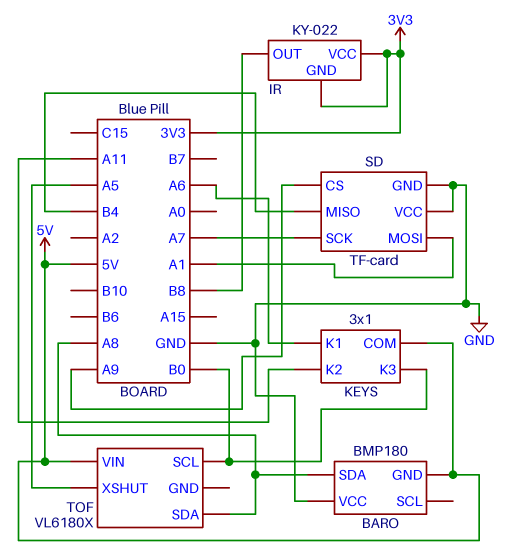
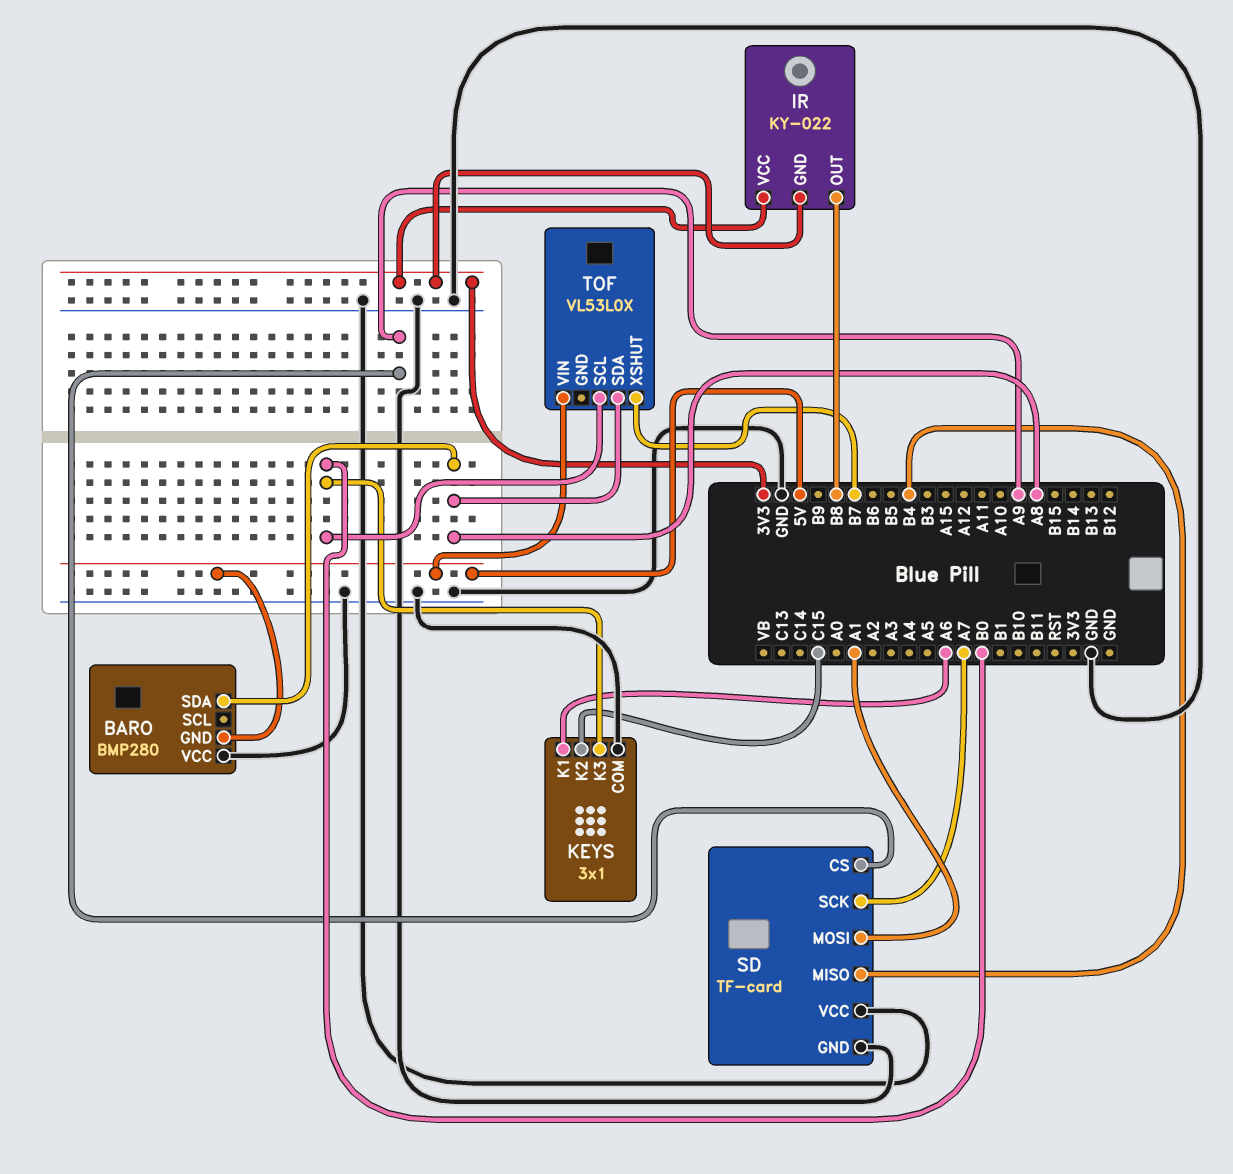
BARO: BMP180 -> BMP280
KEYS pin COM: 5V -> GND
KEYS pin K2: A11 -> C15
TOF: VL6180X -> VL53L0X
TOF pin XSHUT: A5 -> B7

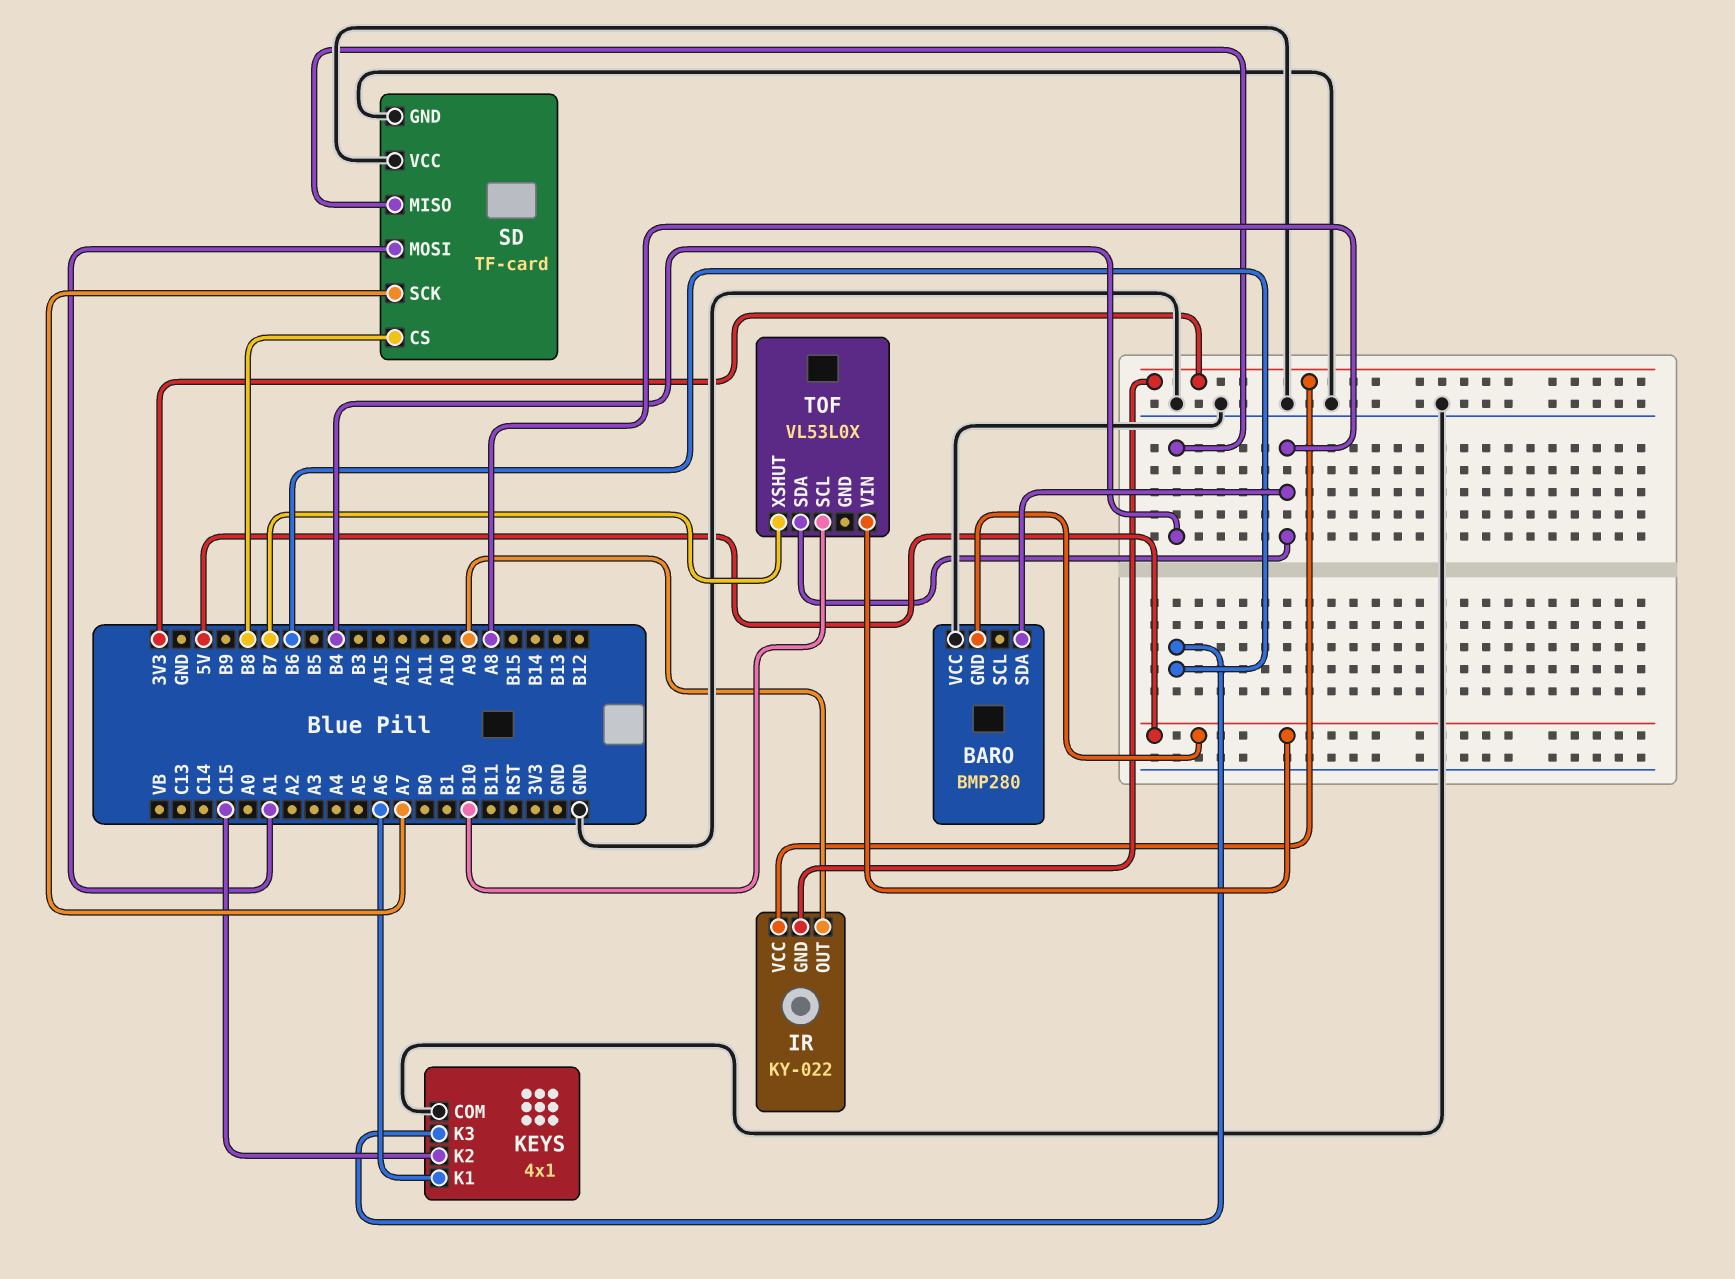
IR pin OUT: B8 -> A9
KEYS: 3x1 -> 4x1
KEYS pin K3: B0 -> B6
SD pin CS: A9 -> B8
TOF pin SCL: B0 -> B10

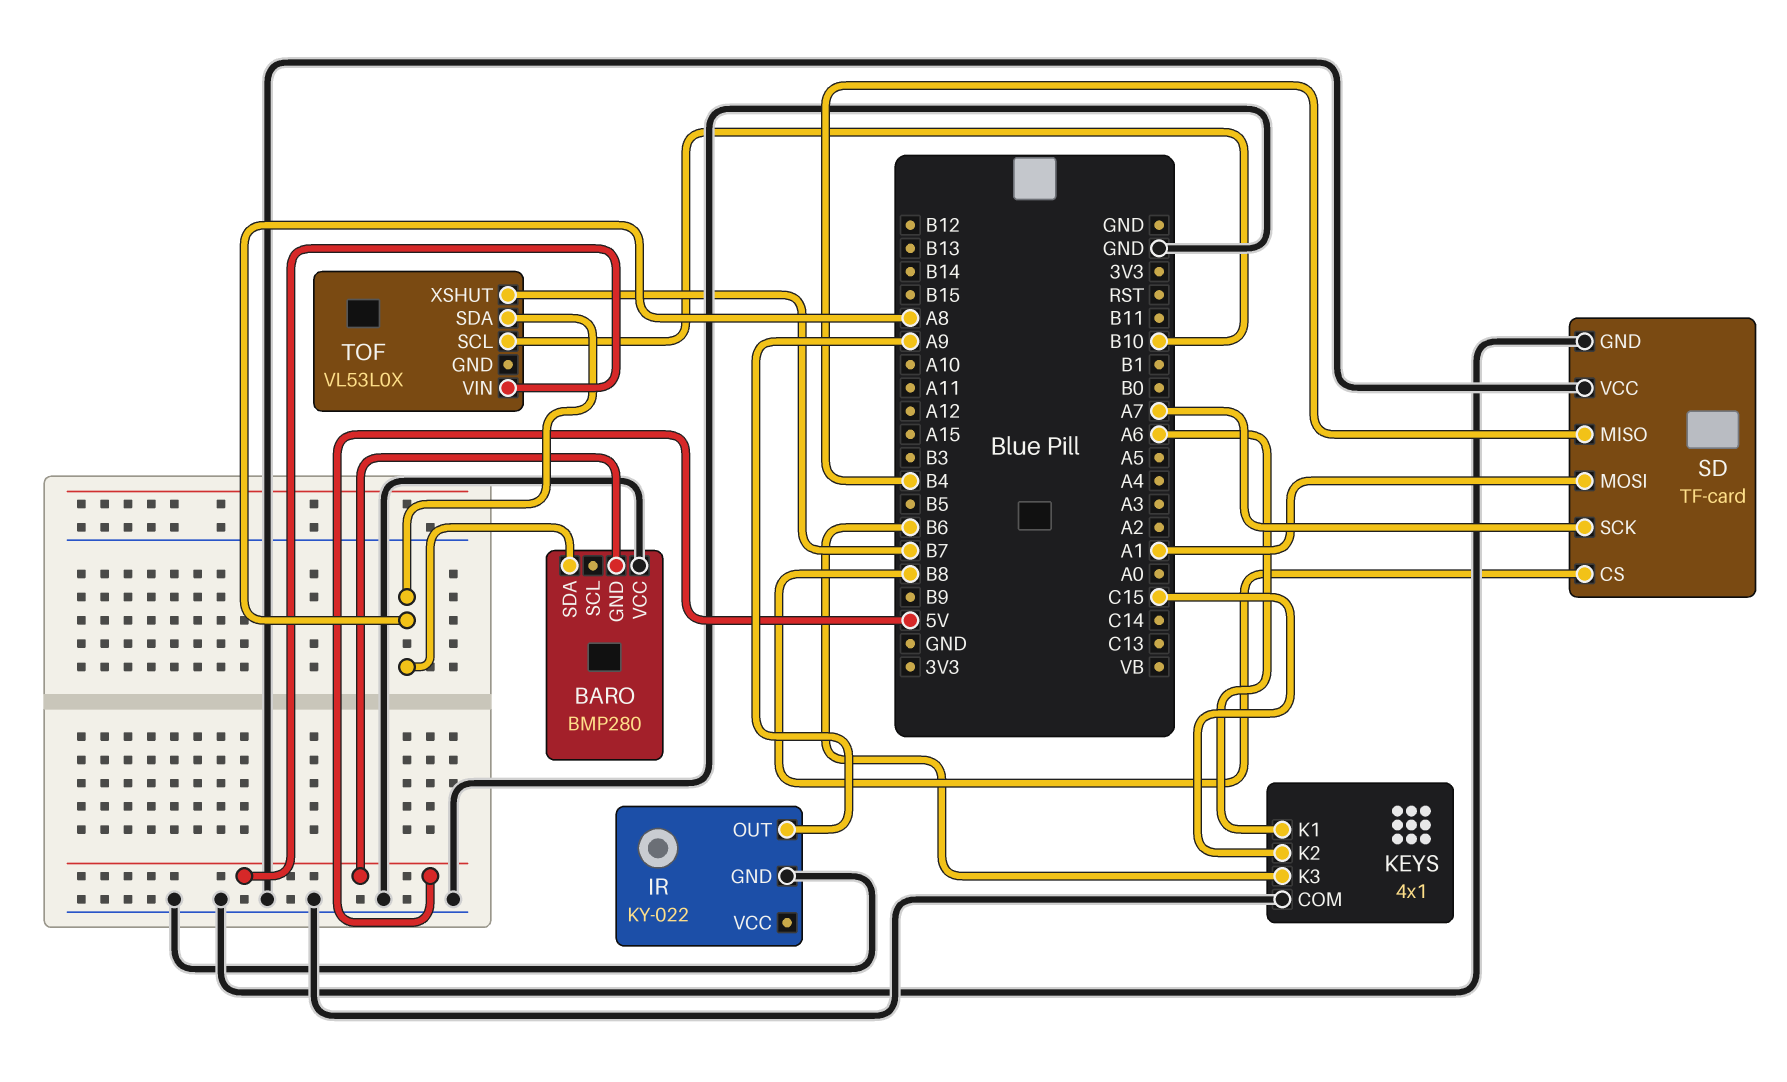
IR pin GND: 3V3 -> GND
IR pin VCC: 3V3 -> none

